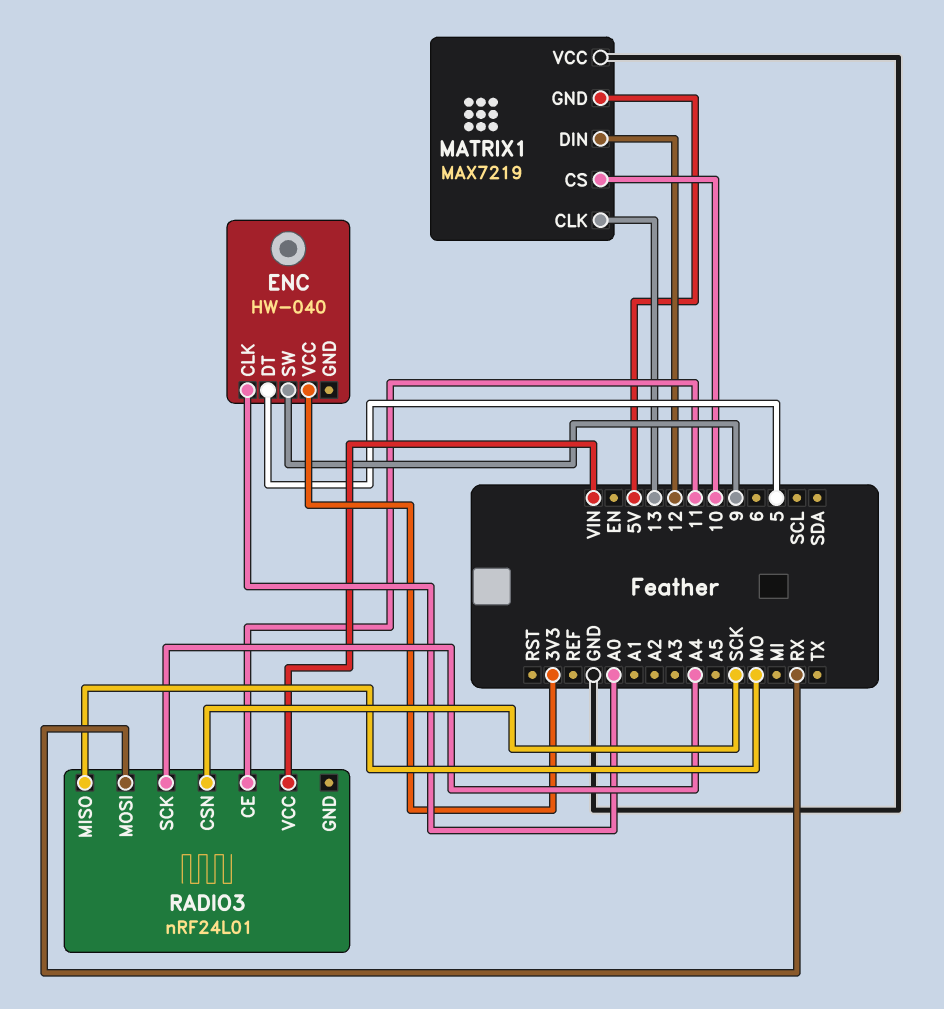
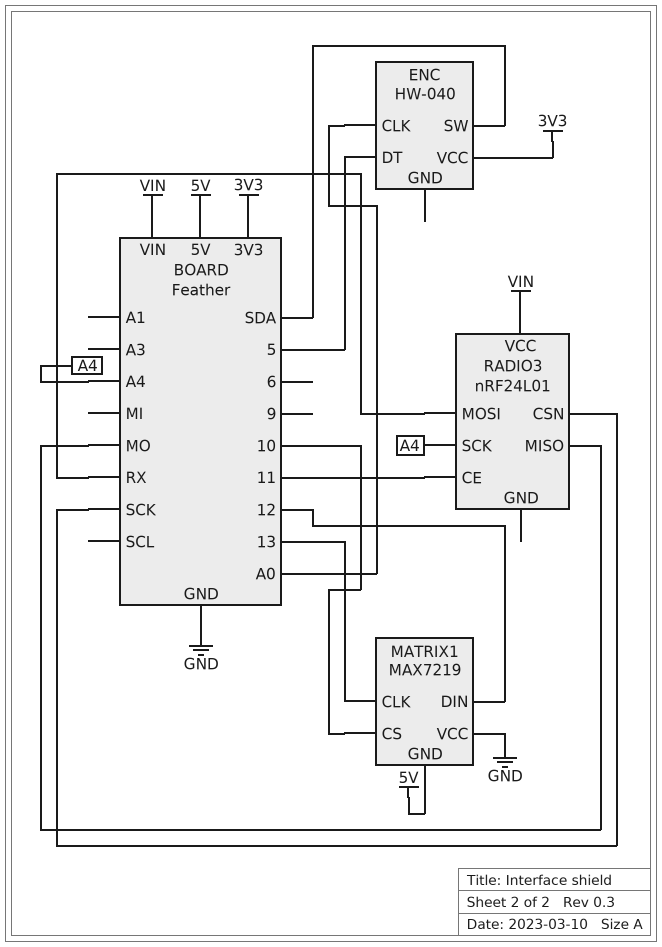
ENC pin SW: 9 -> SDA

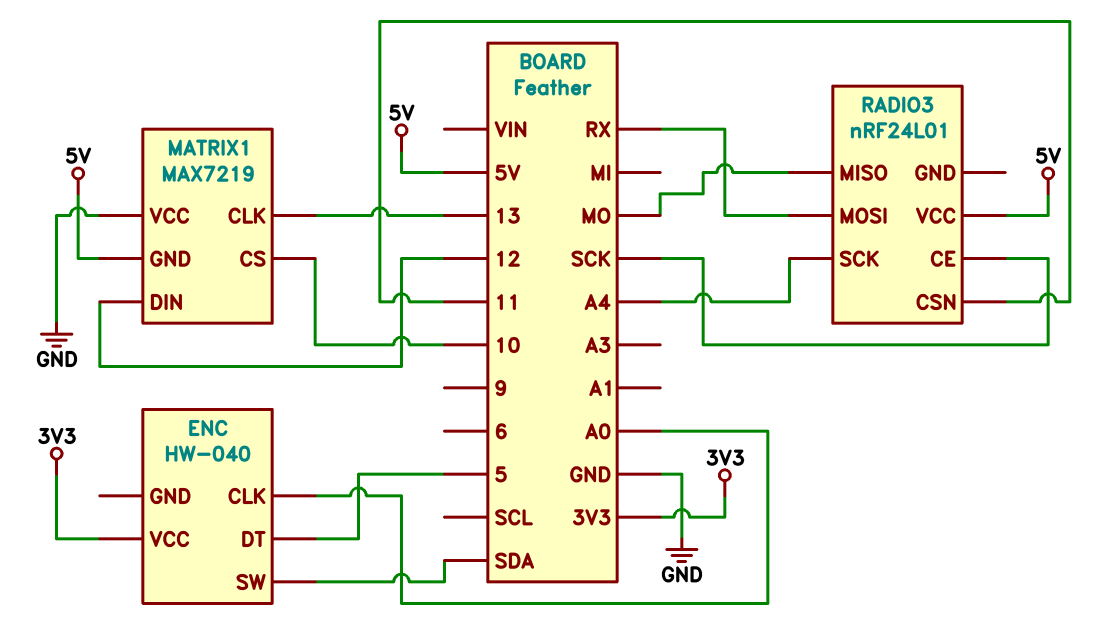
RADIO3 pin CE: 11 -> SCK
RADIO3 pin CSN: SCK -> 11
RADIO3 pin VCC: VIN -> 5V

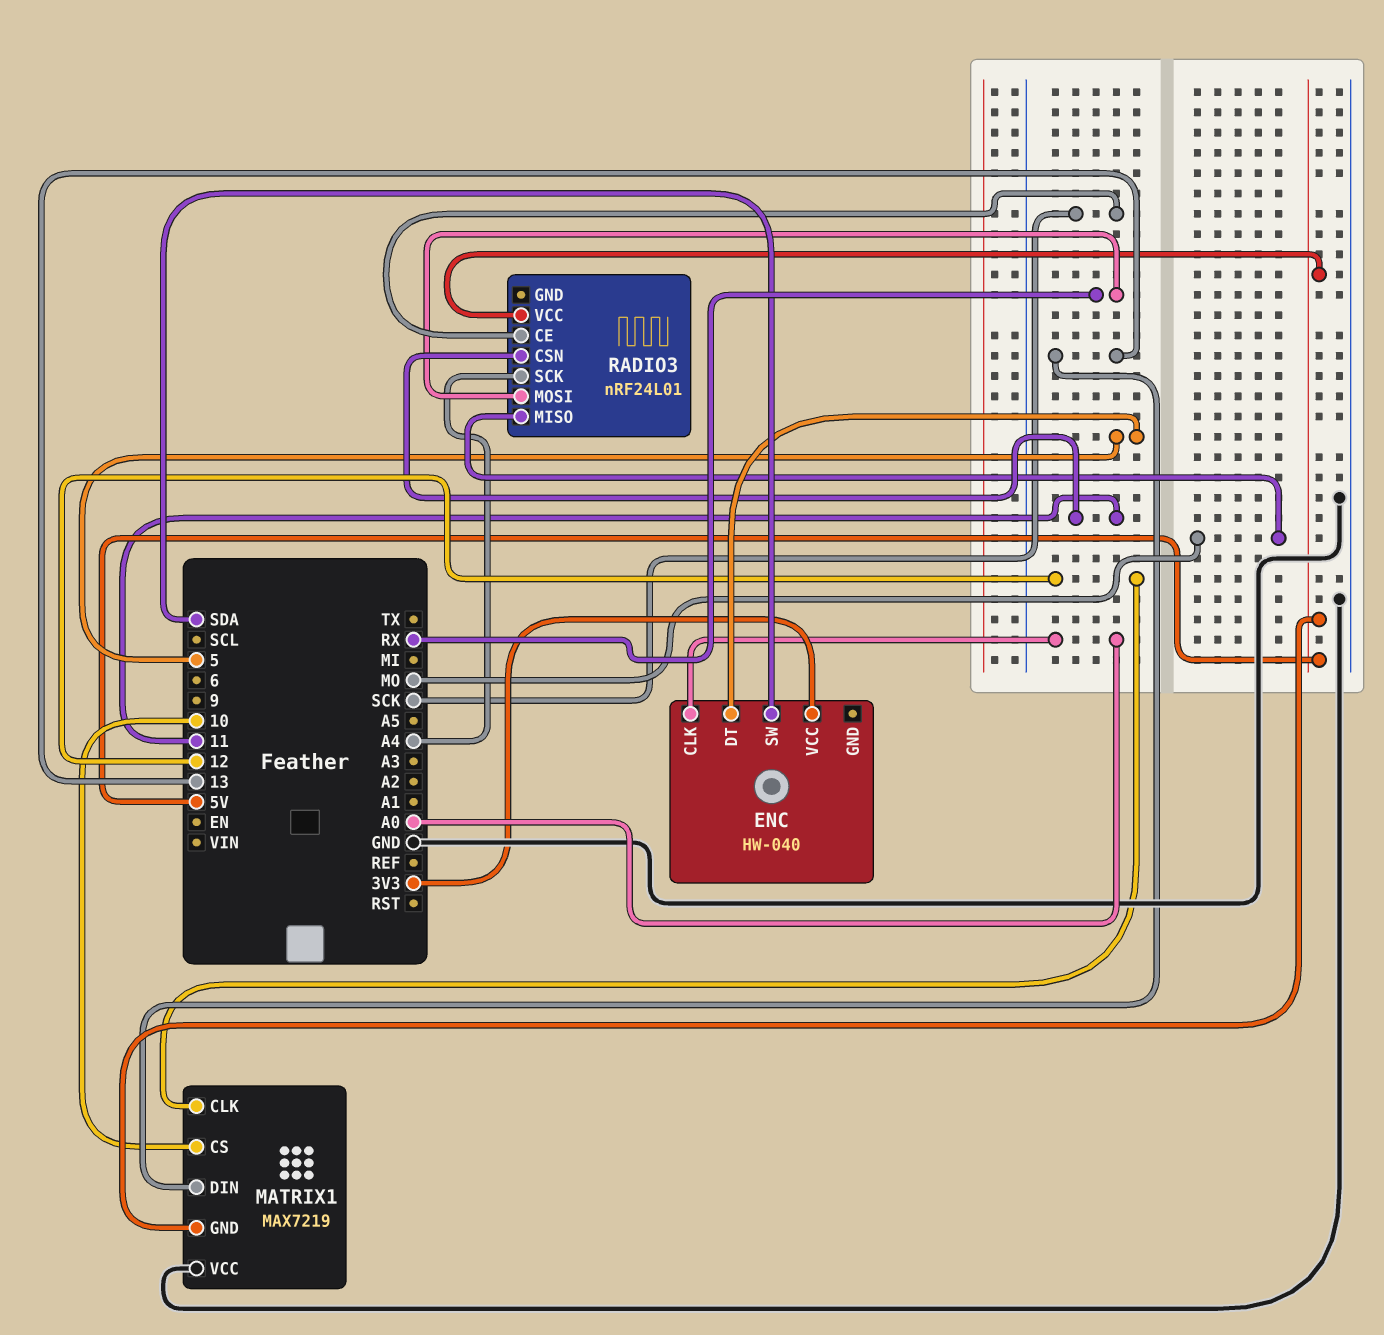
MATRIX1 pin CLK: 13 -> 12
MATRIX1 pin DIN: 12 -> 13

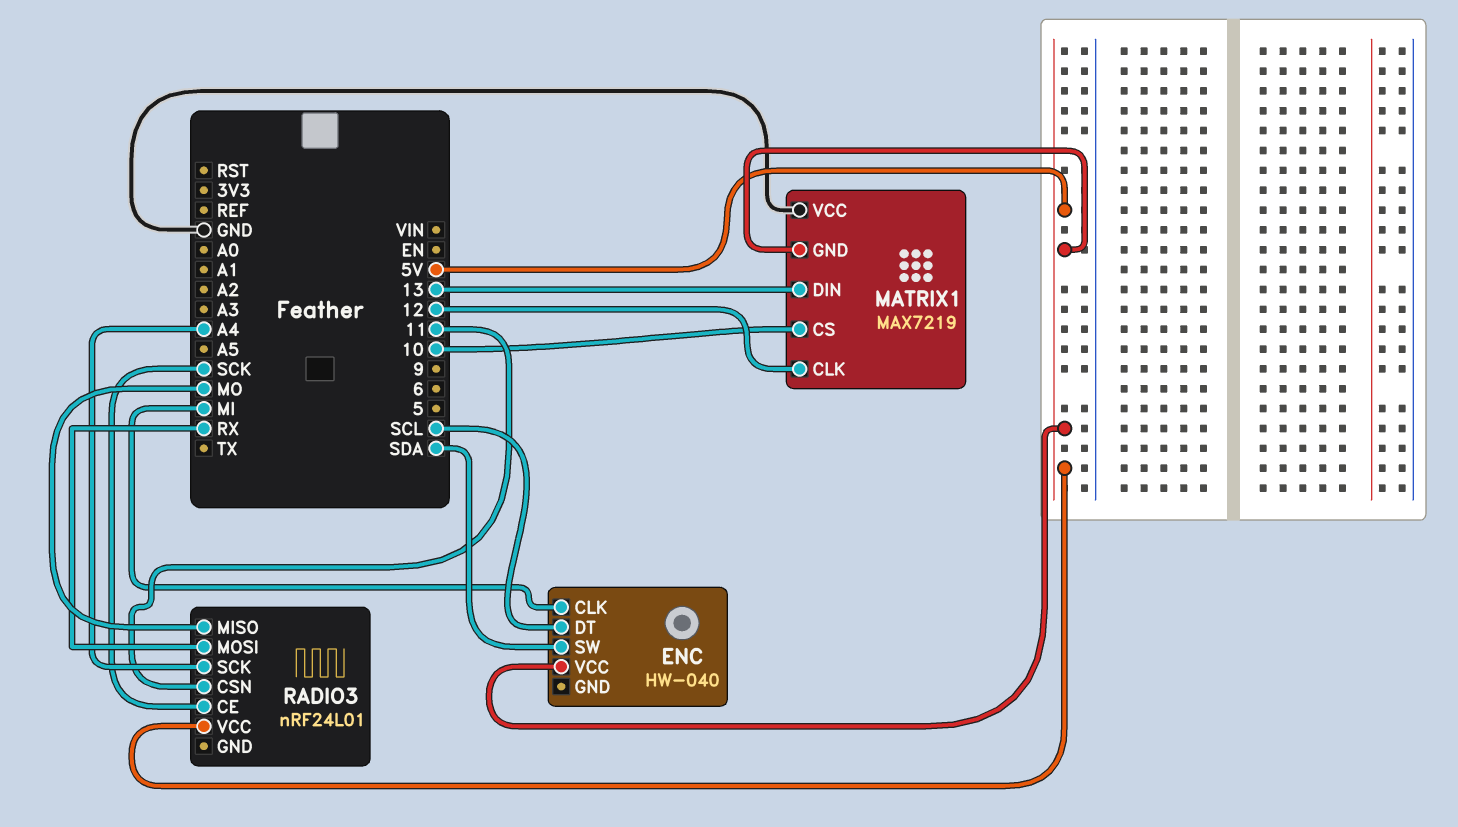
ENC pin CLK: A0 -> MI
ENC pin DT: 5 -> SCL
ENC pin VCC: 3V3 -> 5V

